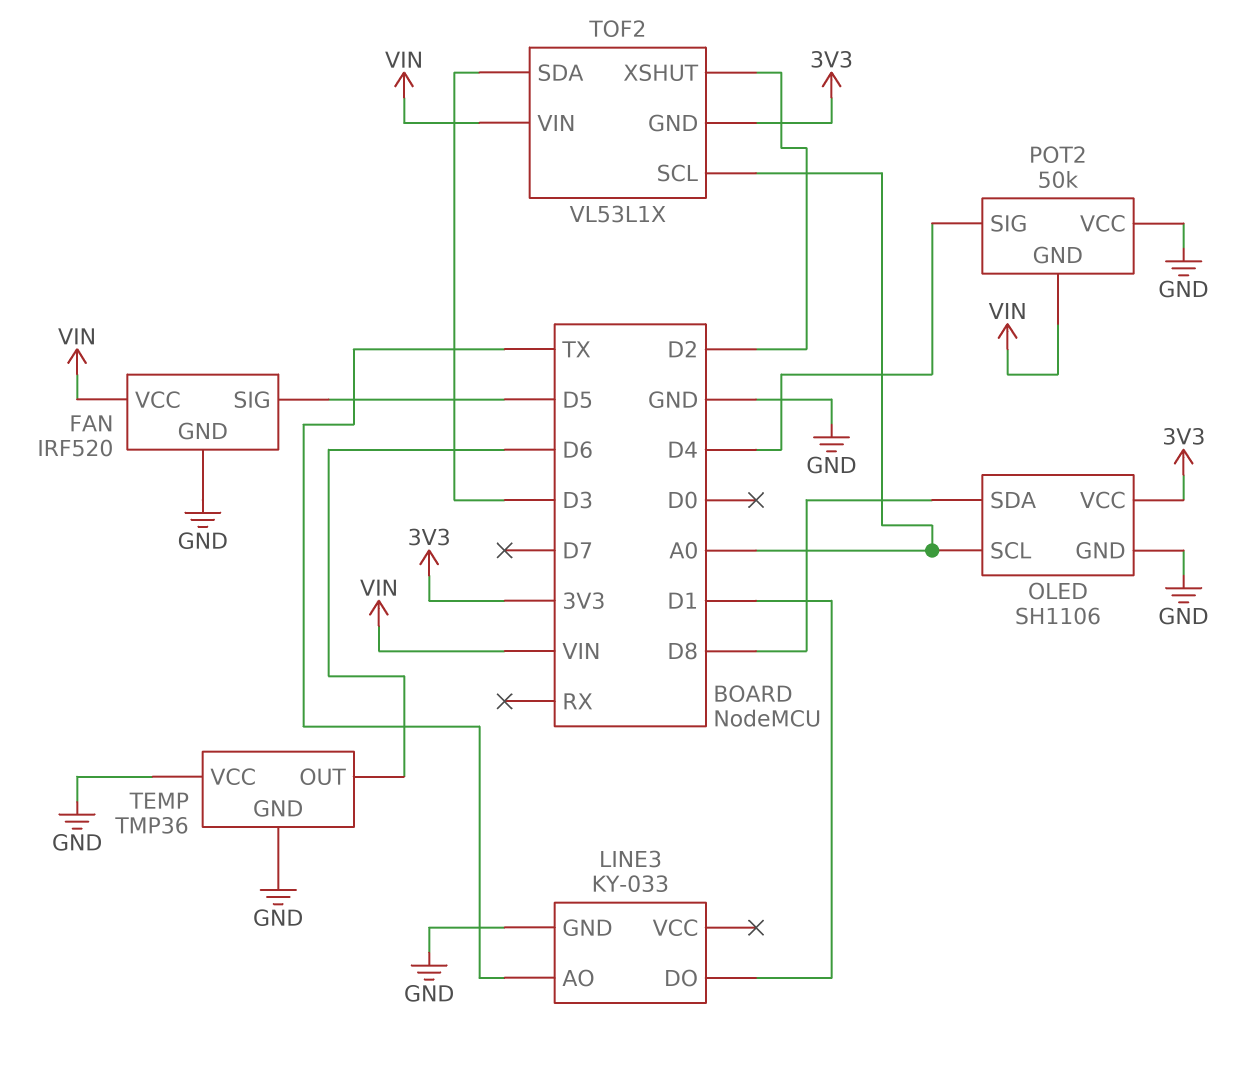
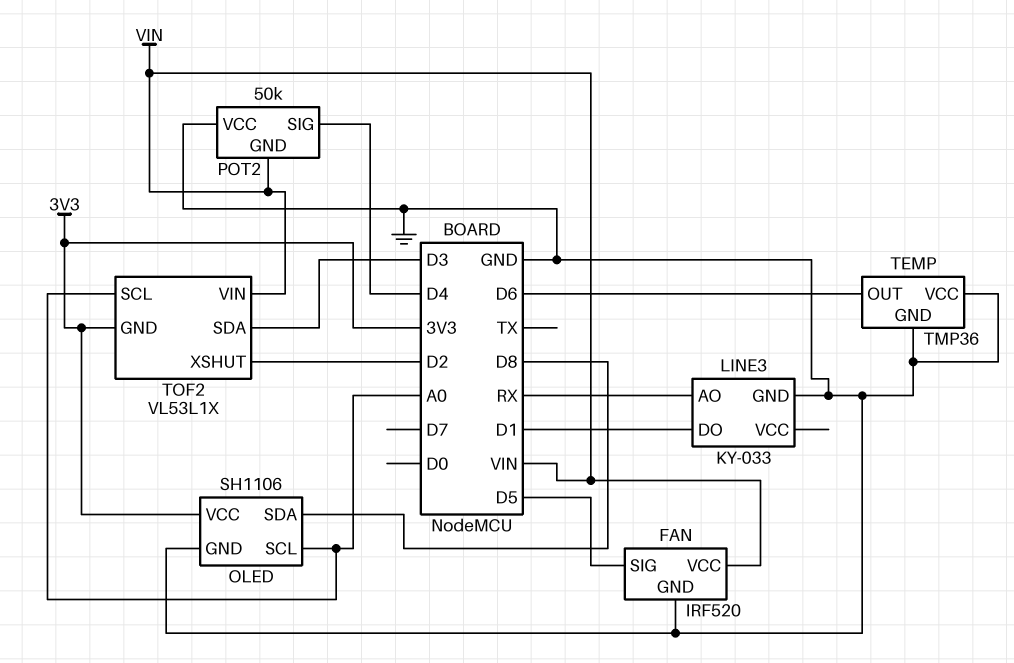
LINE3 pin AO: TX -> RX

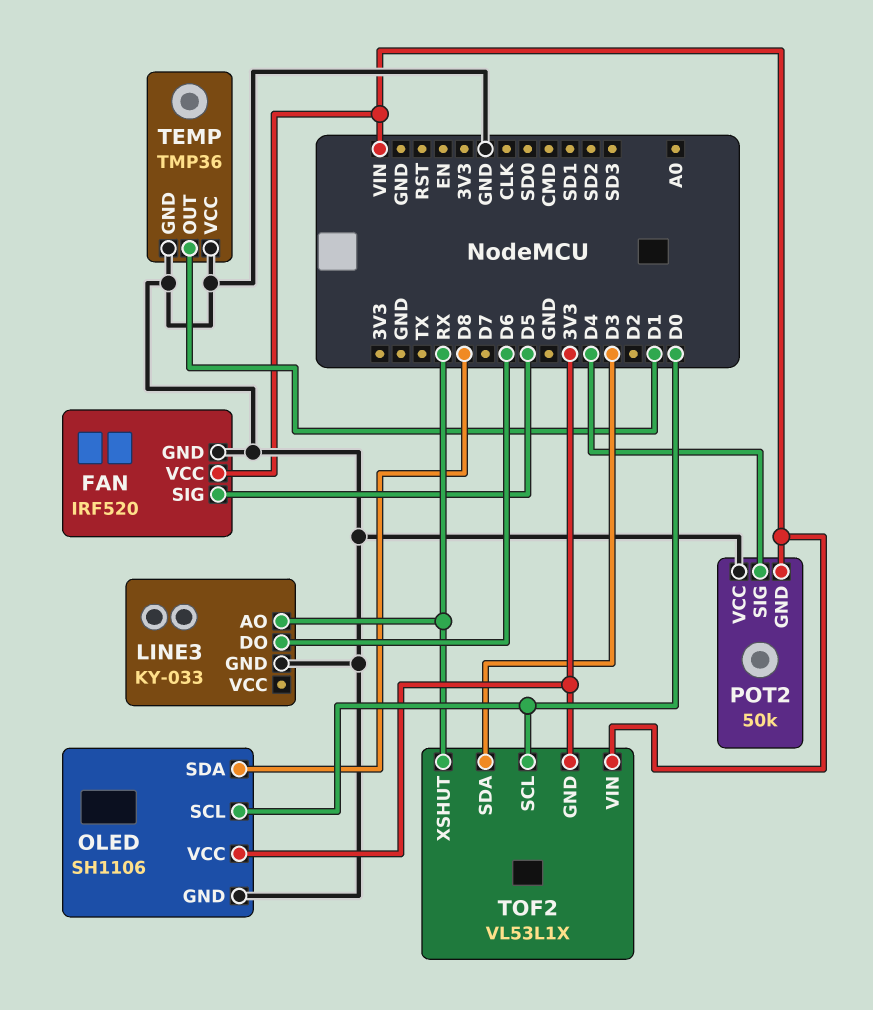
LINE3 pin DO: D1 -> D6
OLED pin SCL: A0 -> D0
TEMP pin OUT: D6 -> D1
TOF2 pin SCL: A0 -> D0
TOF2 pin XSHUT: D2 -> RX

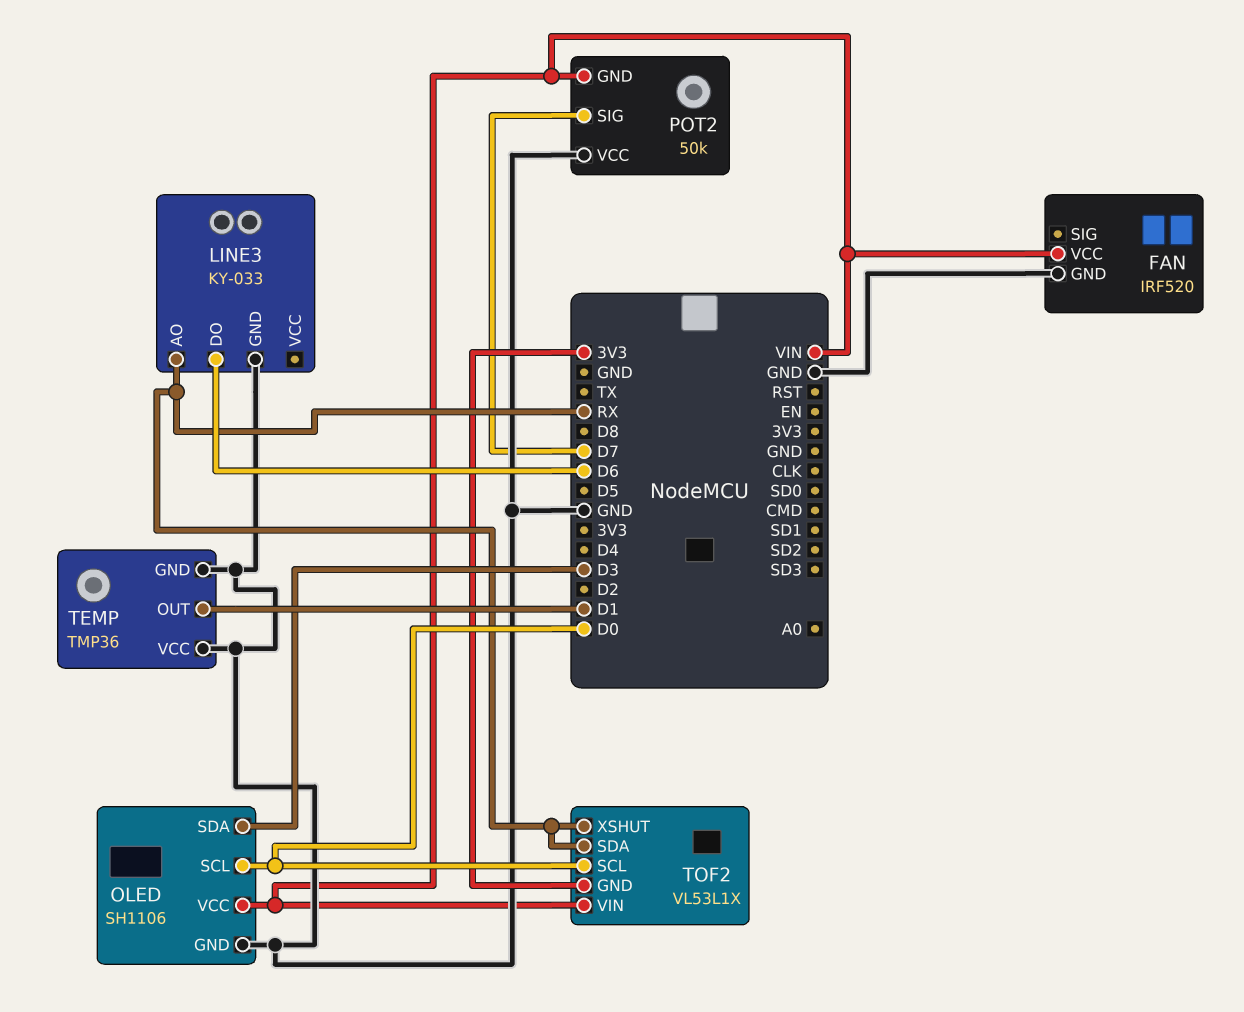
FAN pin SIG: D5 -> none
OLED pin SDA: D8 -> D3
OLED pin VCC: 3V3 -> VIN
POT2 pin SIG: D4 -> D7
TOF2 pin SDA: D3 -> RX

